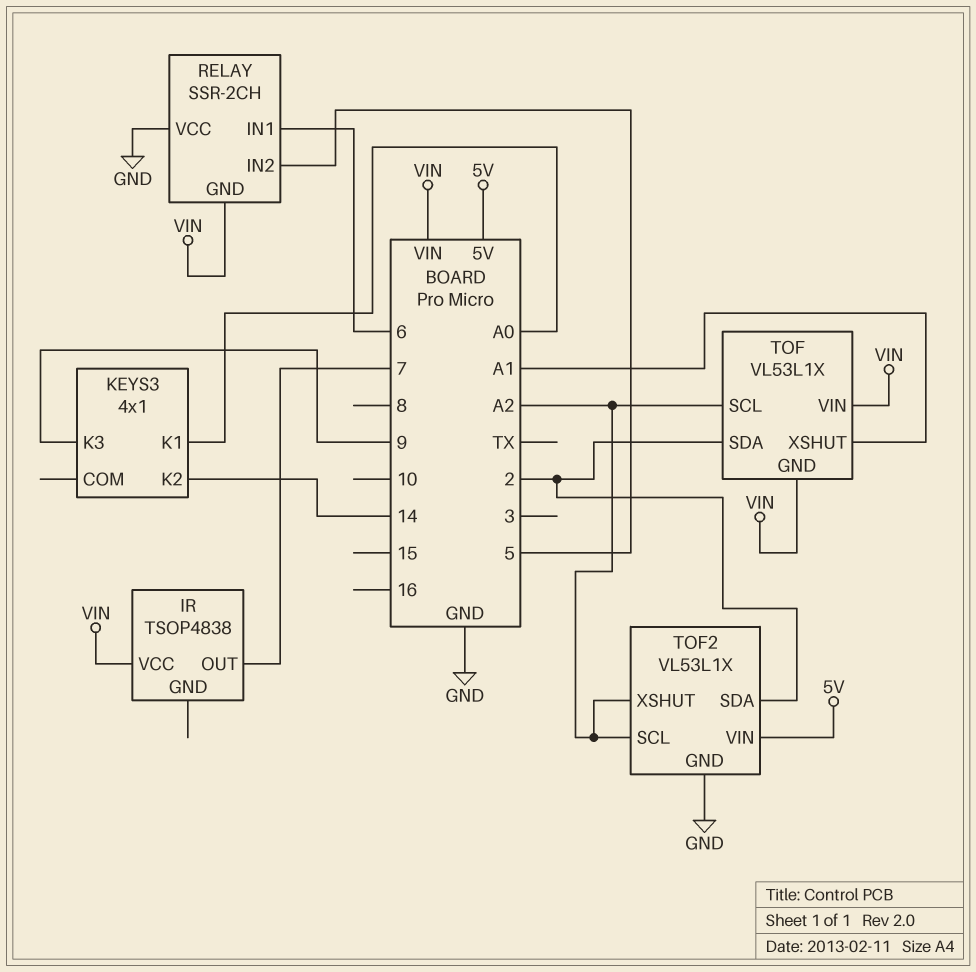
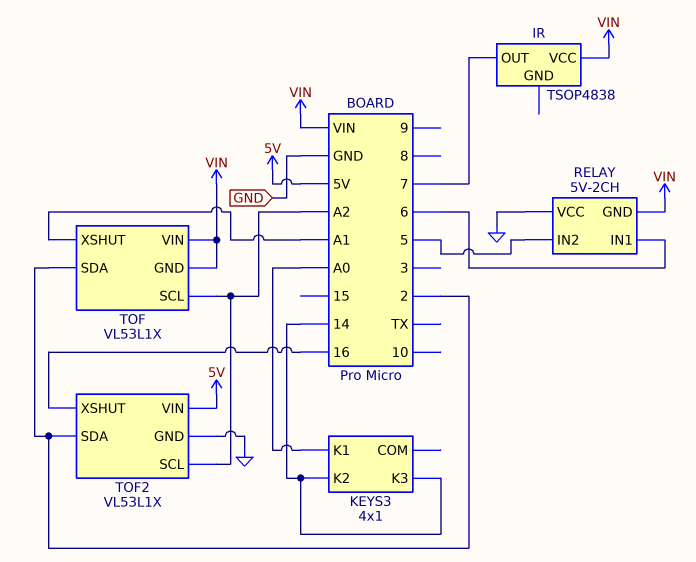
KEYS3 pin K3: 9 -> 14
RELAY: SSR-2CH -> 5V-2CH
TOF2 pin XSHUT: A2 -> 16

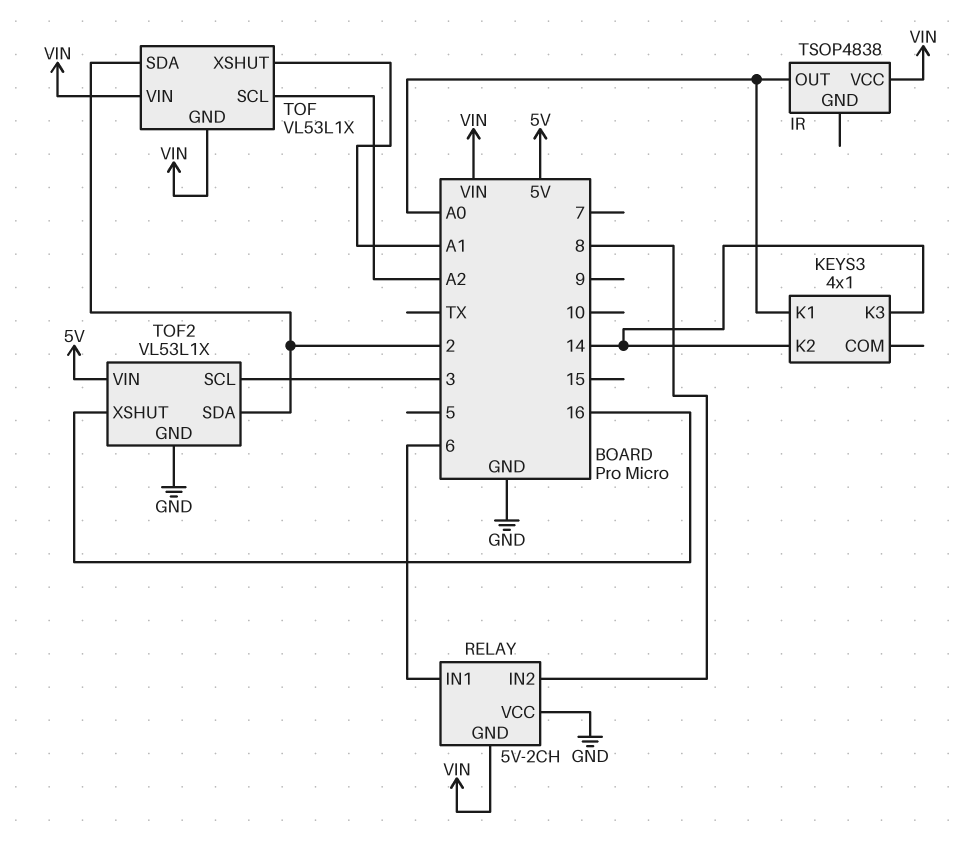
IR pin OUT: 7 -> A0
RELAY pin IN2: 5 -> 8
TOF2 pin SCL: A2 -> 3

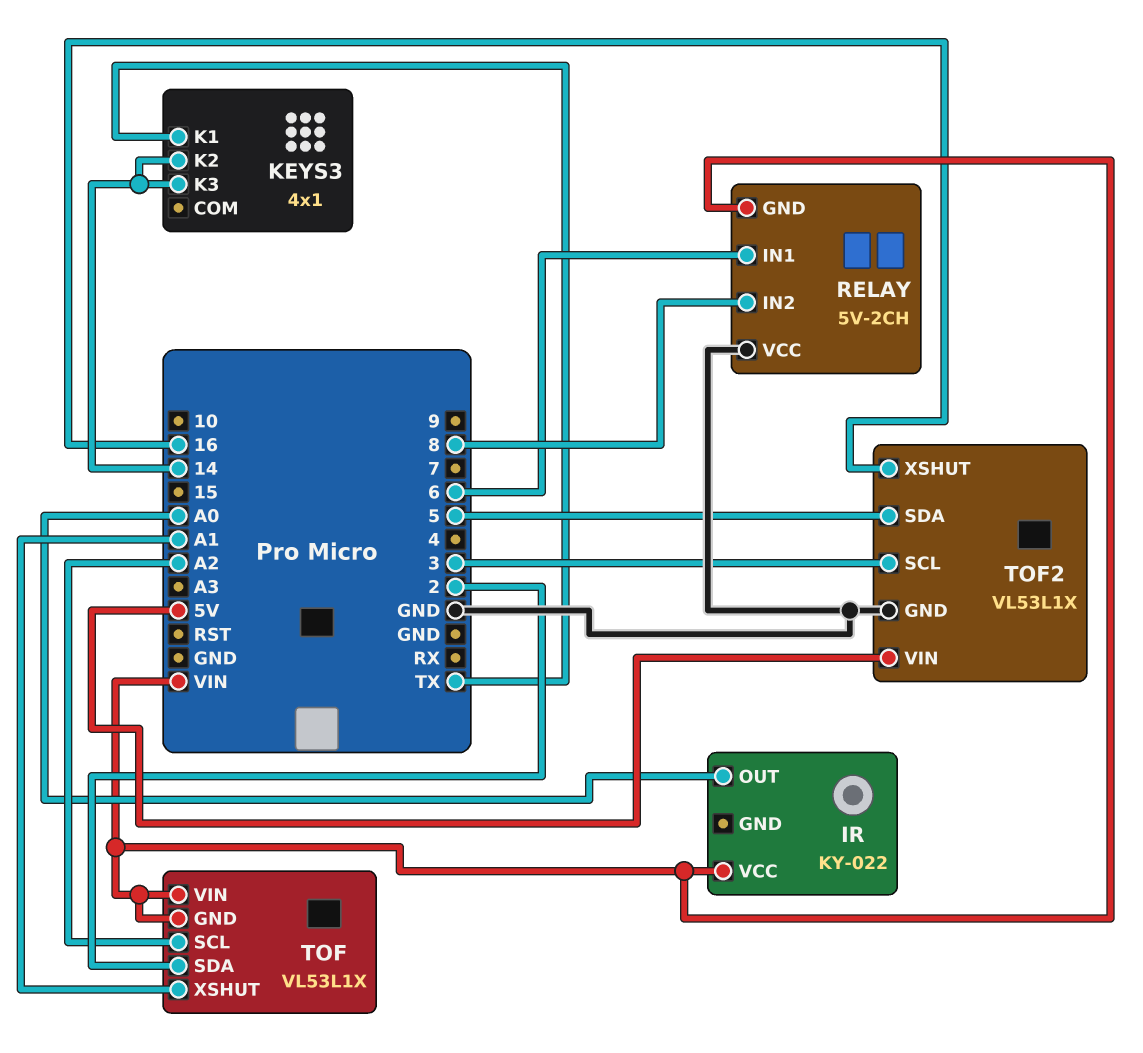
IR: TSOP4838 -> KY-022
KEYS3 pin K1: A0 -> TX
TOF2 pin SDA: 2 -> 5

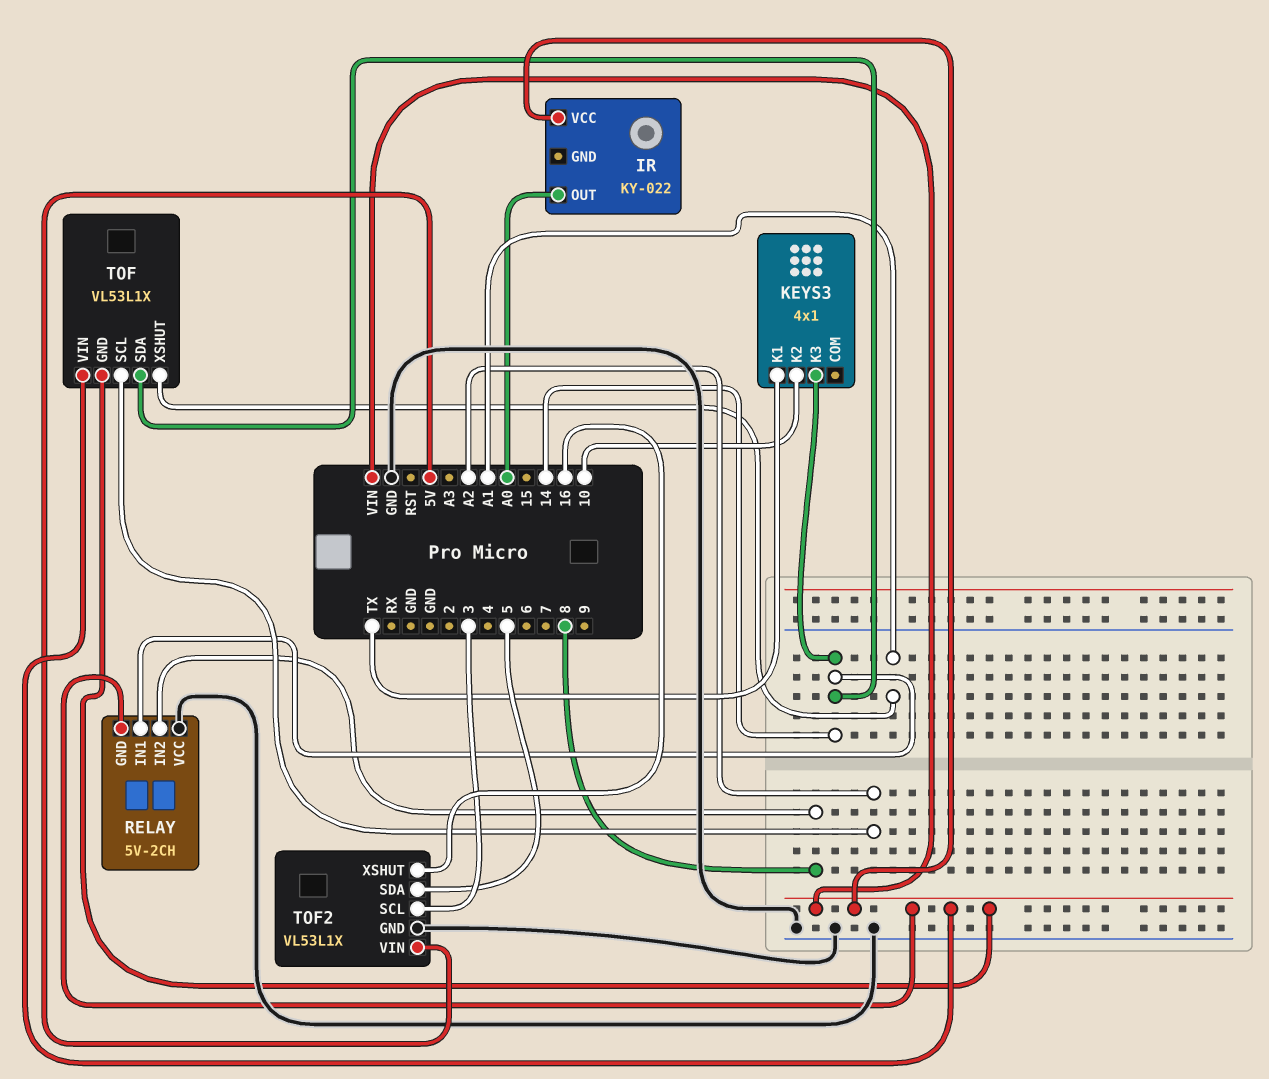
KEYS3 pin K2: 14 -> 10
RELAY pin IN1: 6 -> 14
TOF pin SDA: 2 -> 14

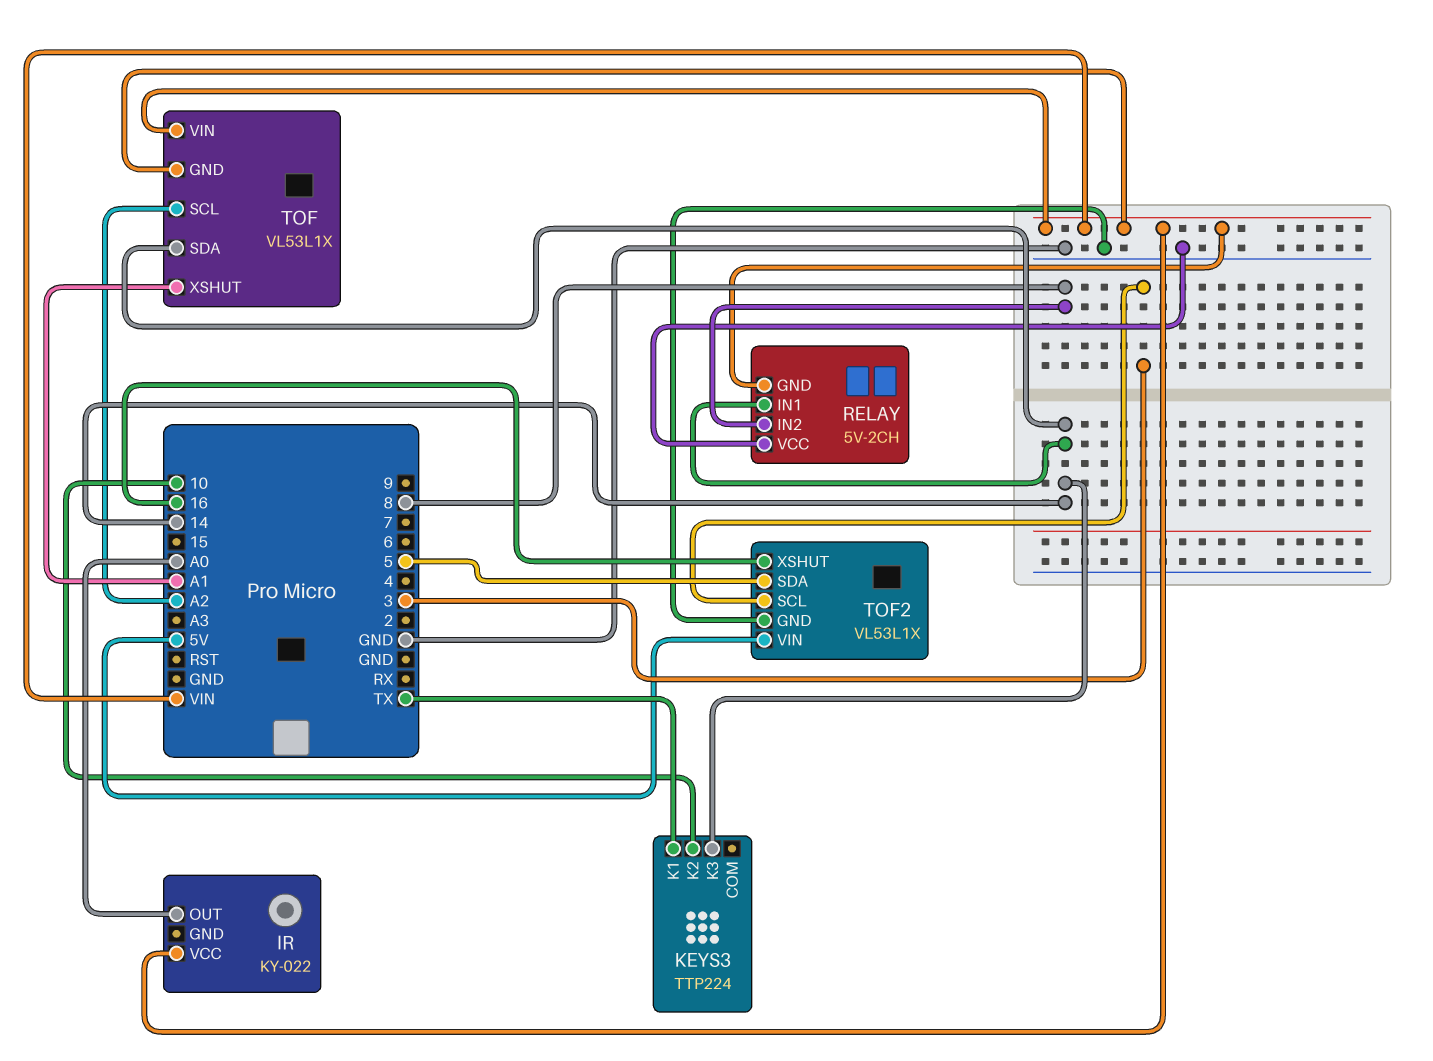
KEYS3: 4x1 -> TTP224

